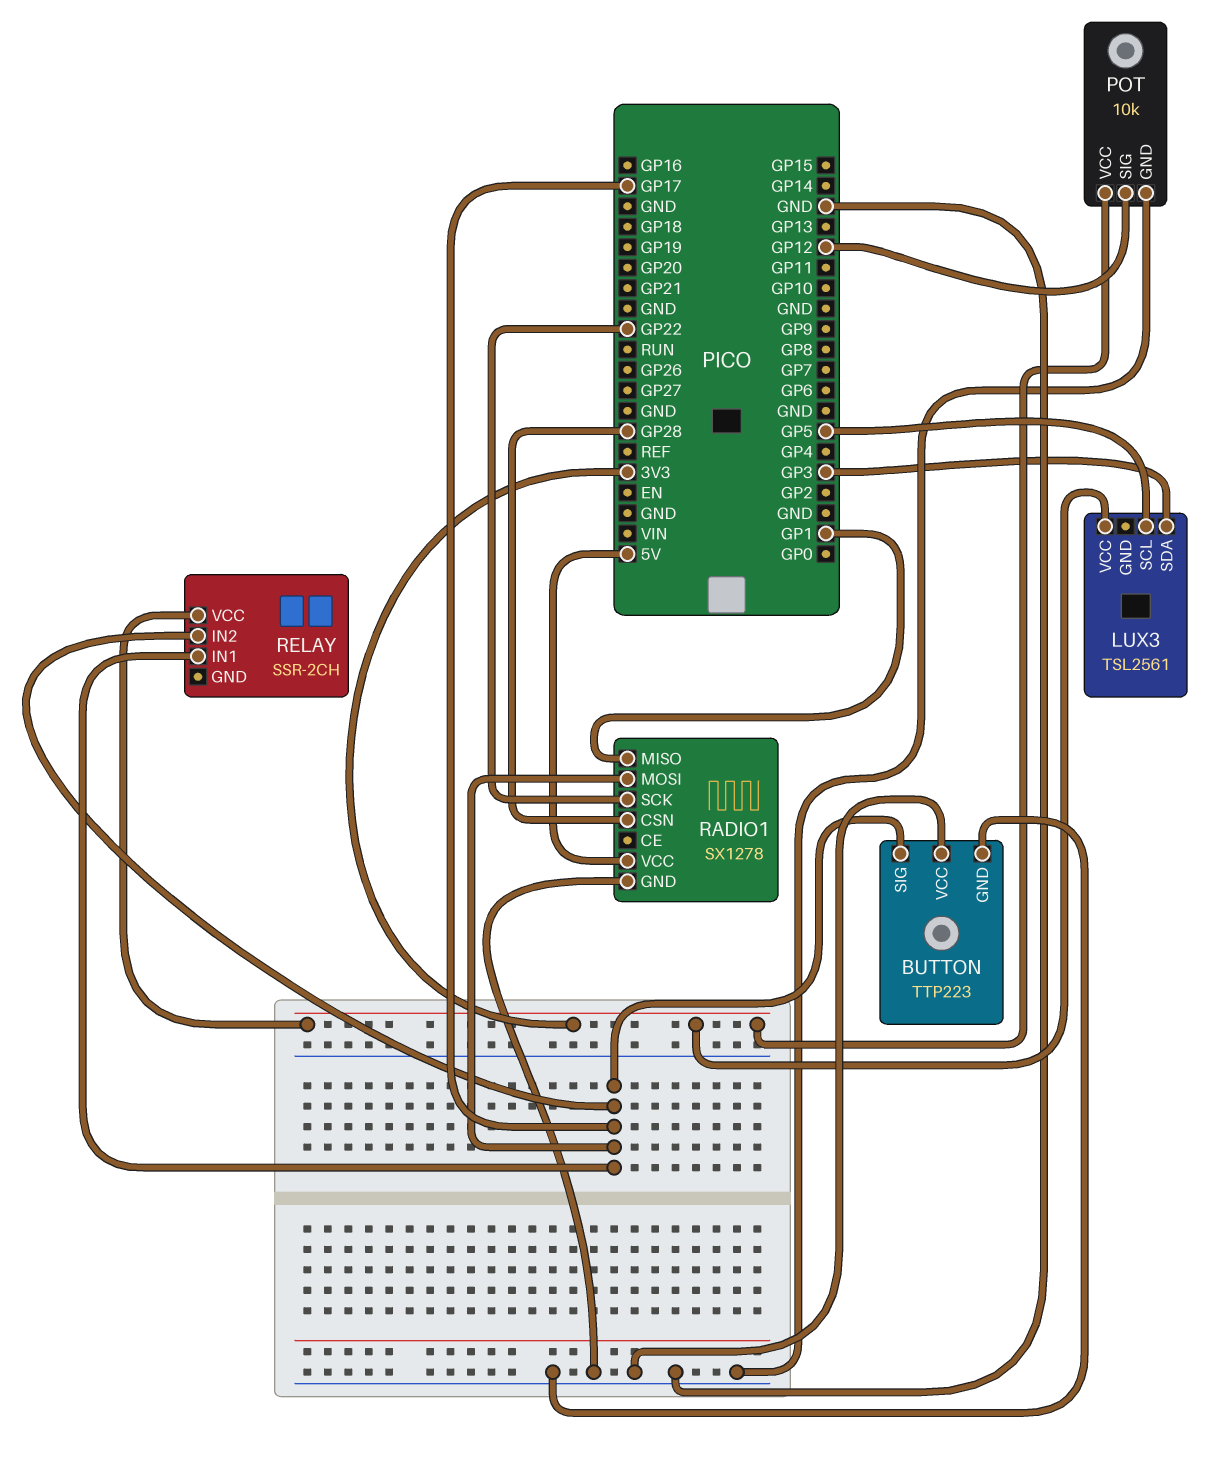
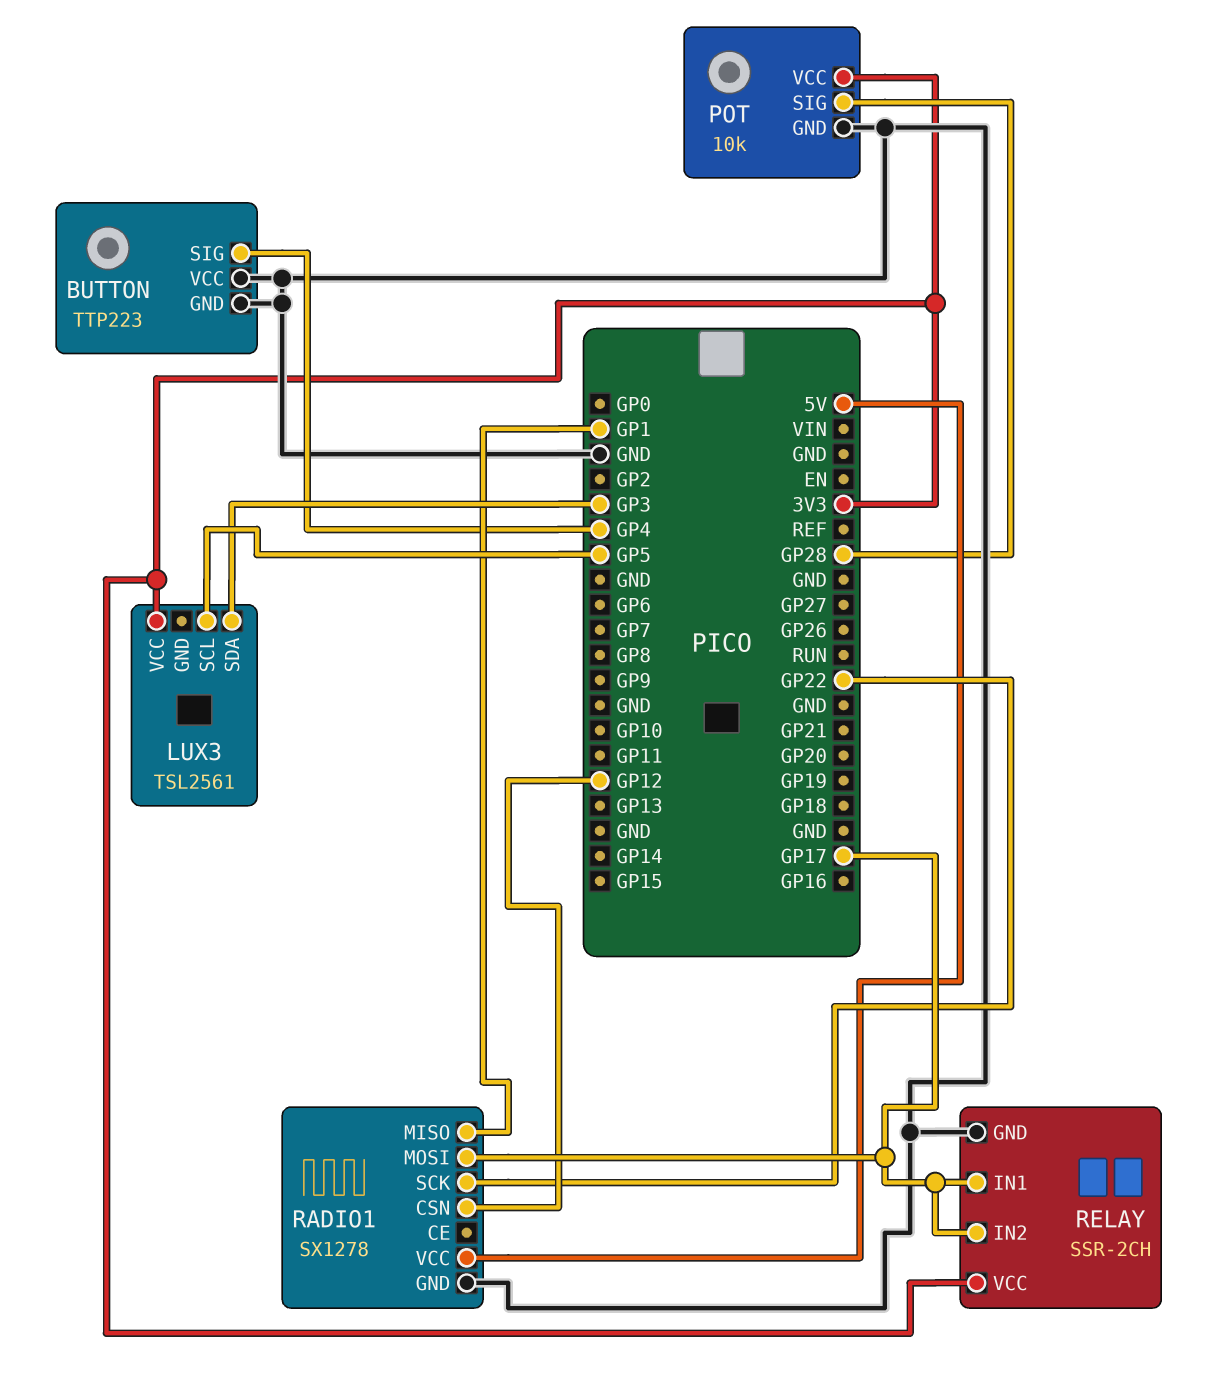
BUTTON pin SIG: GP17 -> GP4
POT pin SIG: GP12 -> GP28
RADIO1 pin CSN: GP28 -> GP12
RELAY pin GND: none -> GND

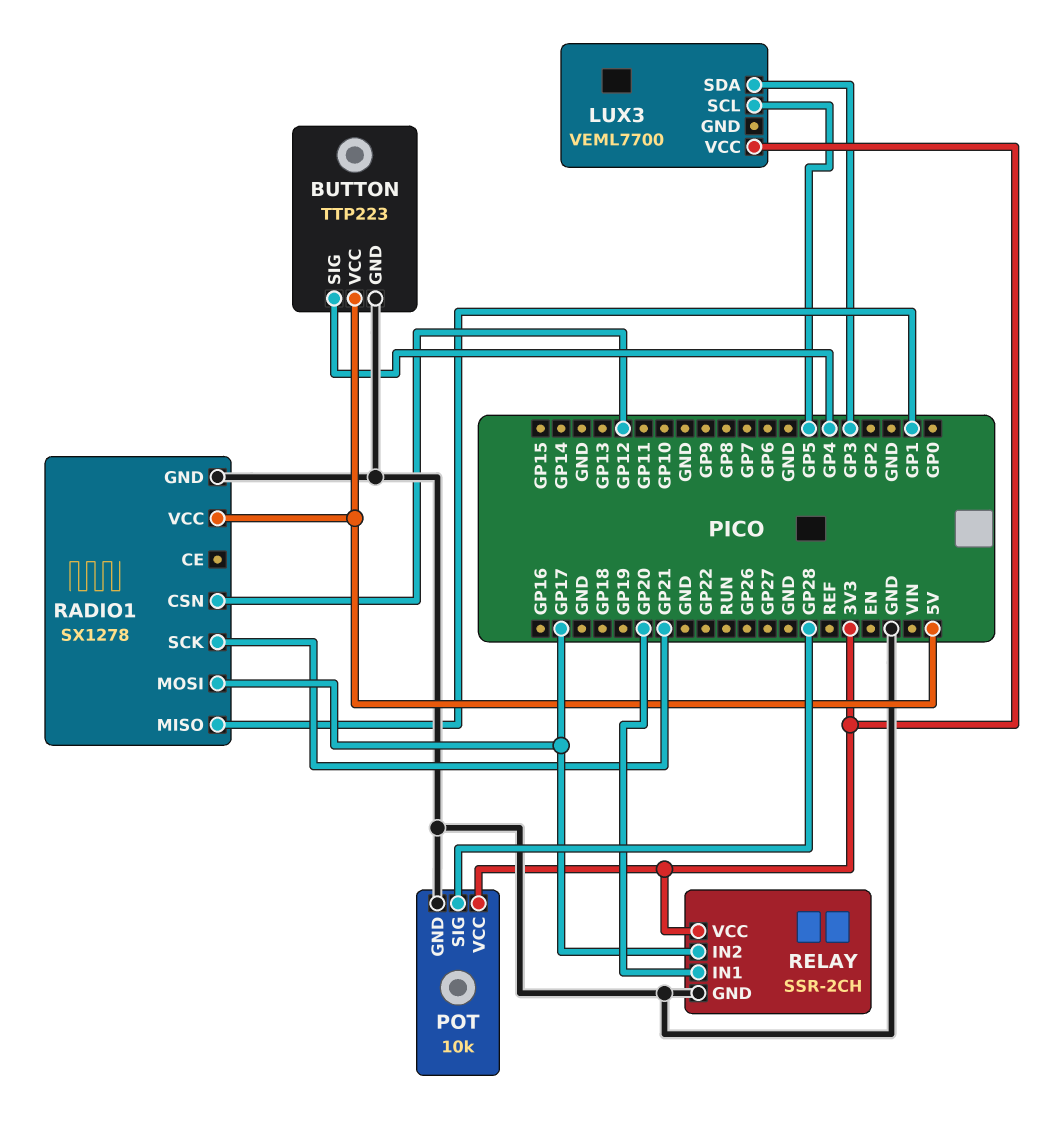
BUTTON pin VCC: GND -> 5V
LUX3: TSL2561 -> VEML7700
RADIO1 pin SCK: GP22 -> GP21
RELAY pin IN1: GP17 -> GP20

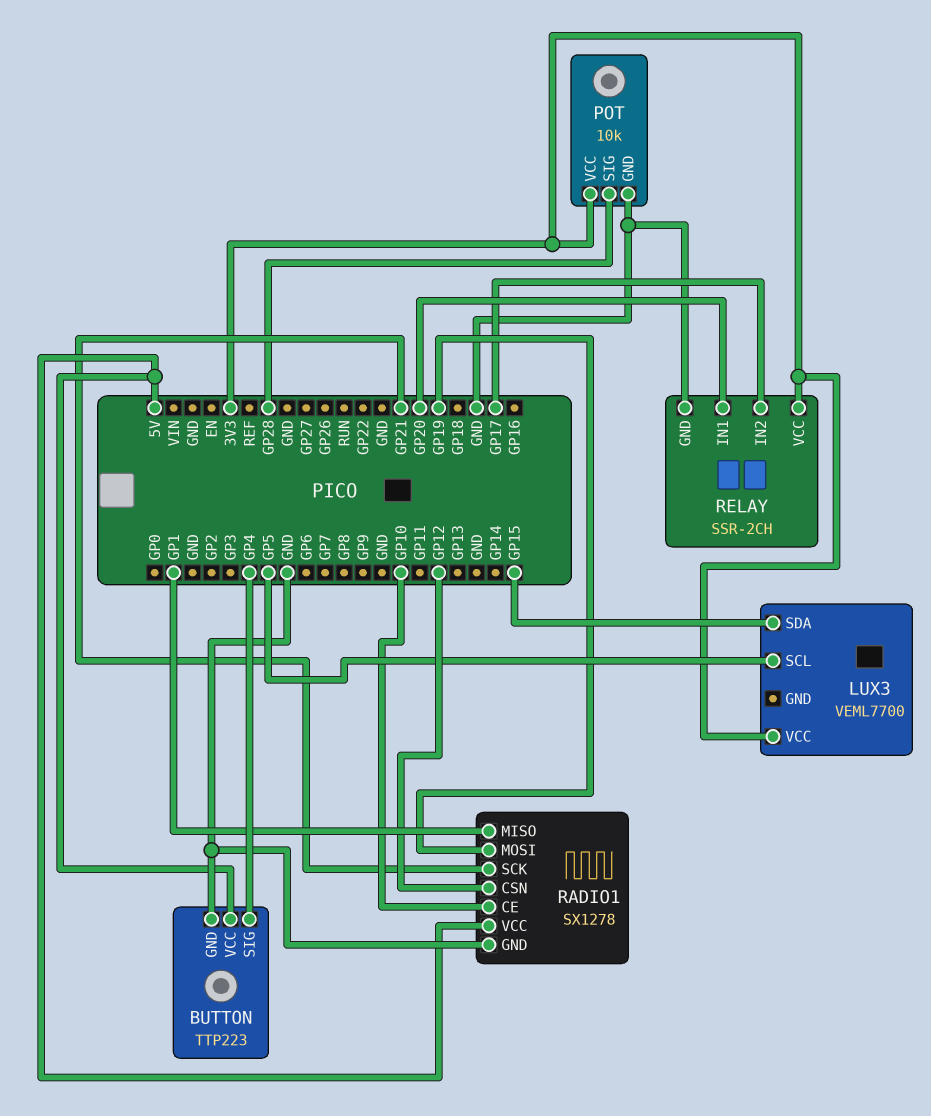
LUX3 pin SDA: GP3 -> GP15
RADIO1 pin CE: none -> GP10
RADIO1 pin MOSI: GP17 -> GP19

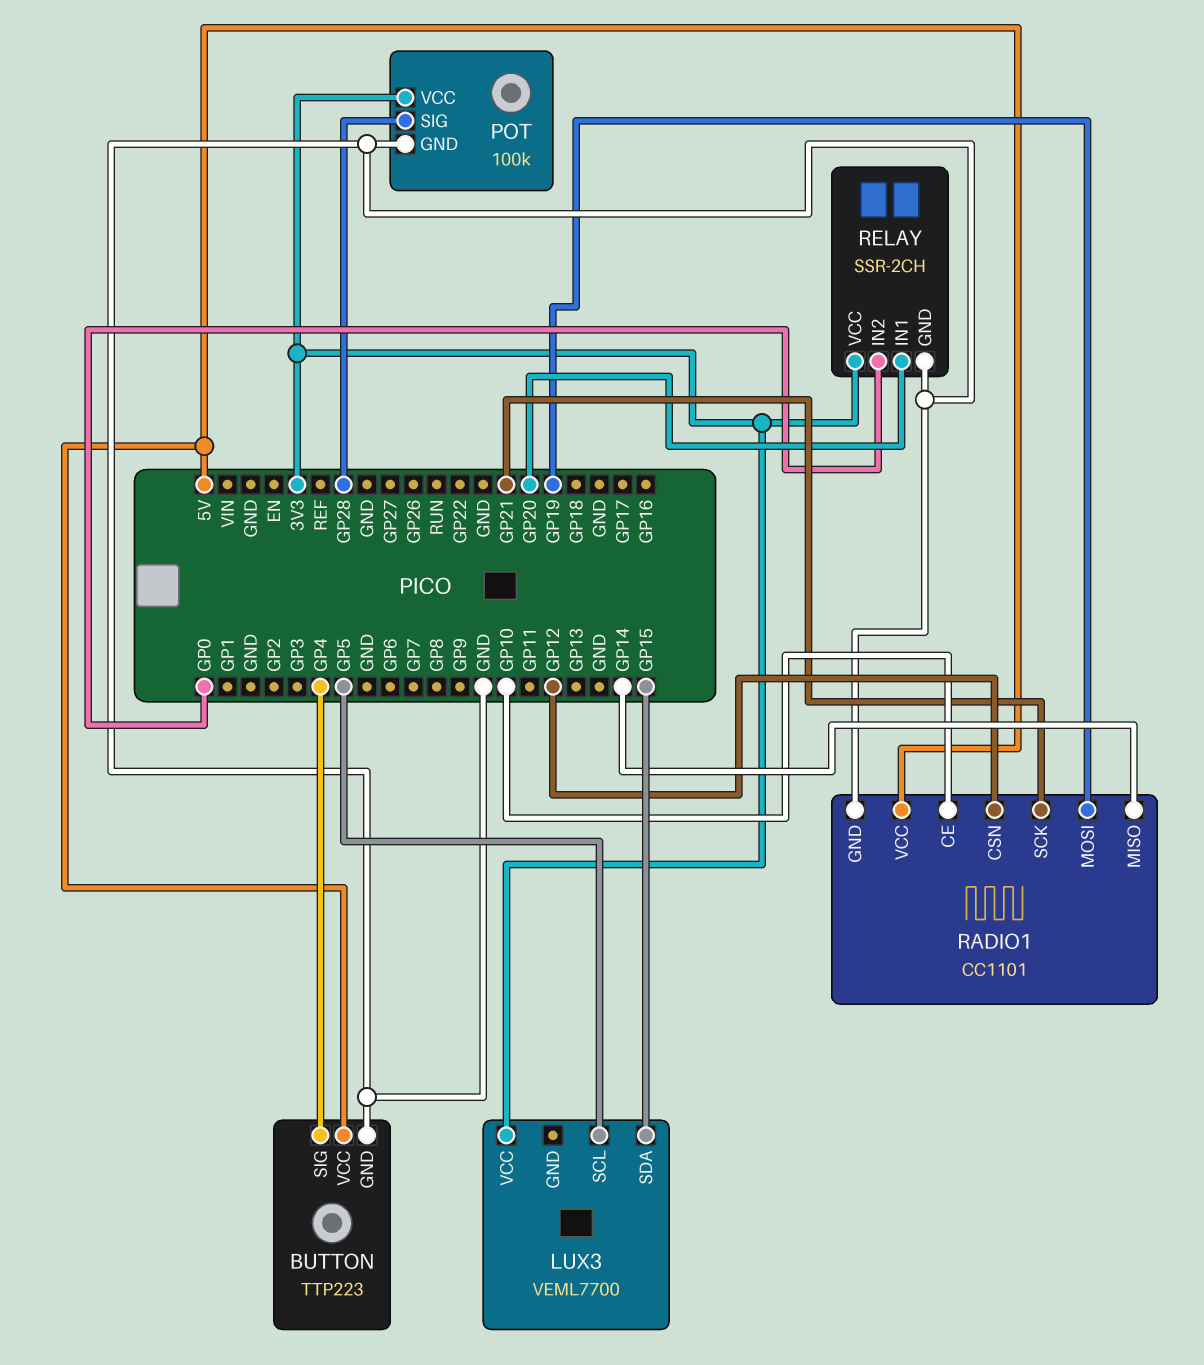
POT: 10k -> 100k
RADIO1: SX1278 -> CC1101
RADIO1 pin MISO: GP1 -> GP14
RELAY pin IN2: GP17 -> GP0

